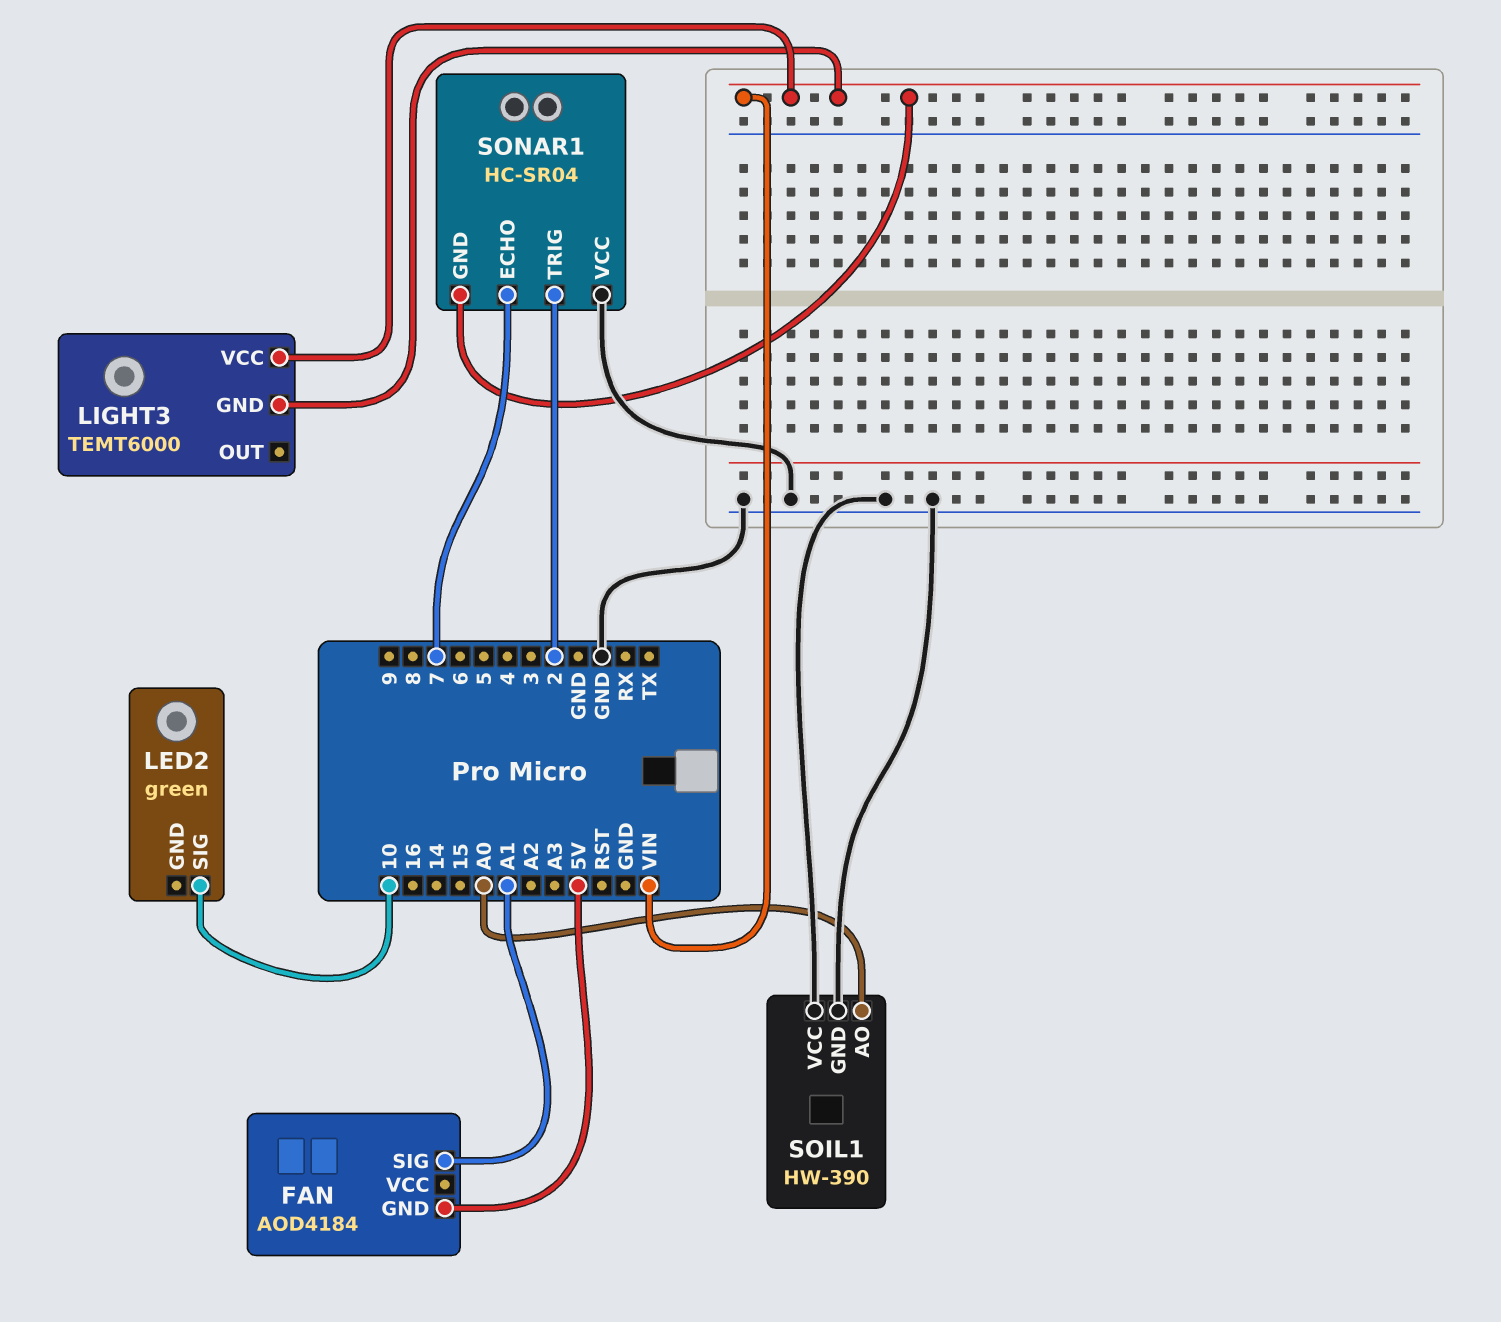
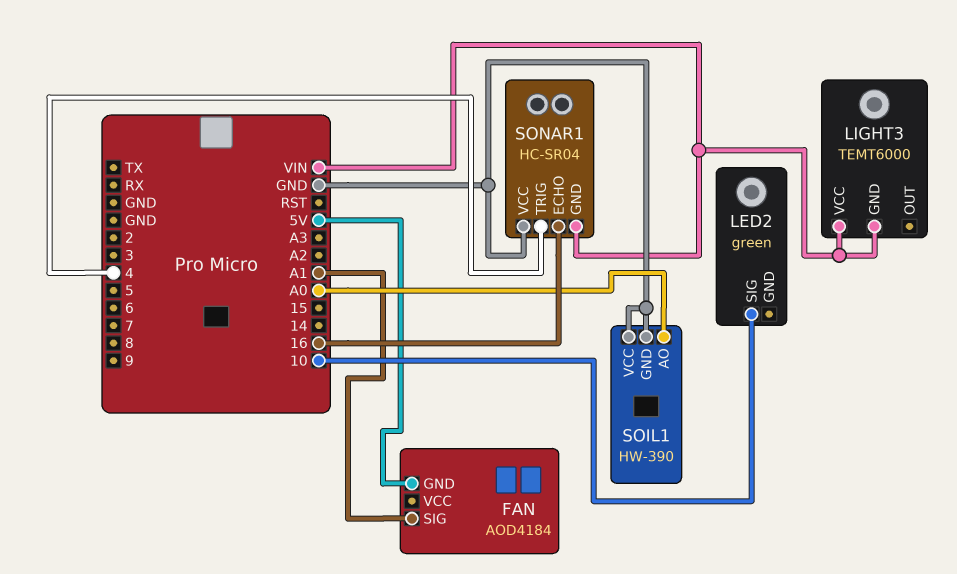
SONAR1 pin ECHO: 7 -> 16
SONAR1 pin TRIG: 2 -> 4

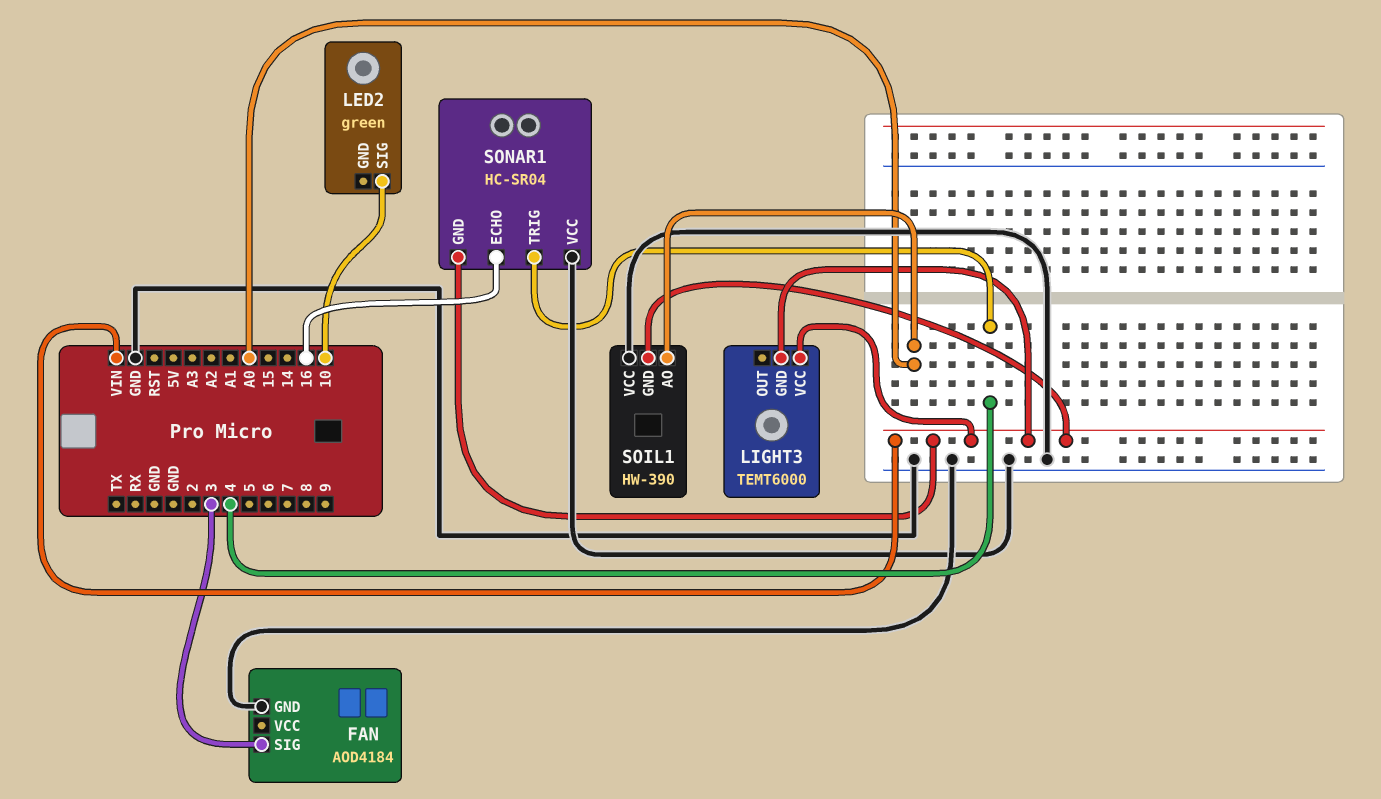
FAN pin GND: 5V -> GND
FAN pin SIG: A1 -> 3
SOIL1 pin GND: GND -> VIN

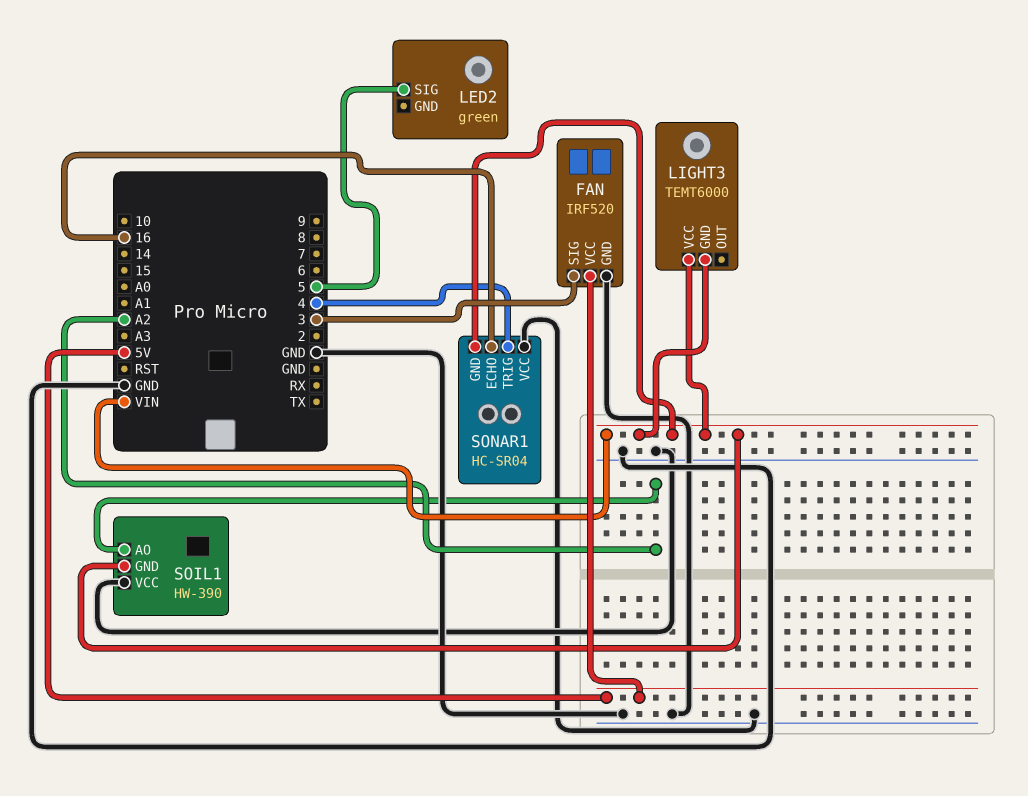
FAN: AOD4184 -> IRF520
FAN pin VCC: none -> 5V
LED2 pin SIG: 10 -> 5
SOIL1 pin AO: A0 -> A2

